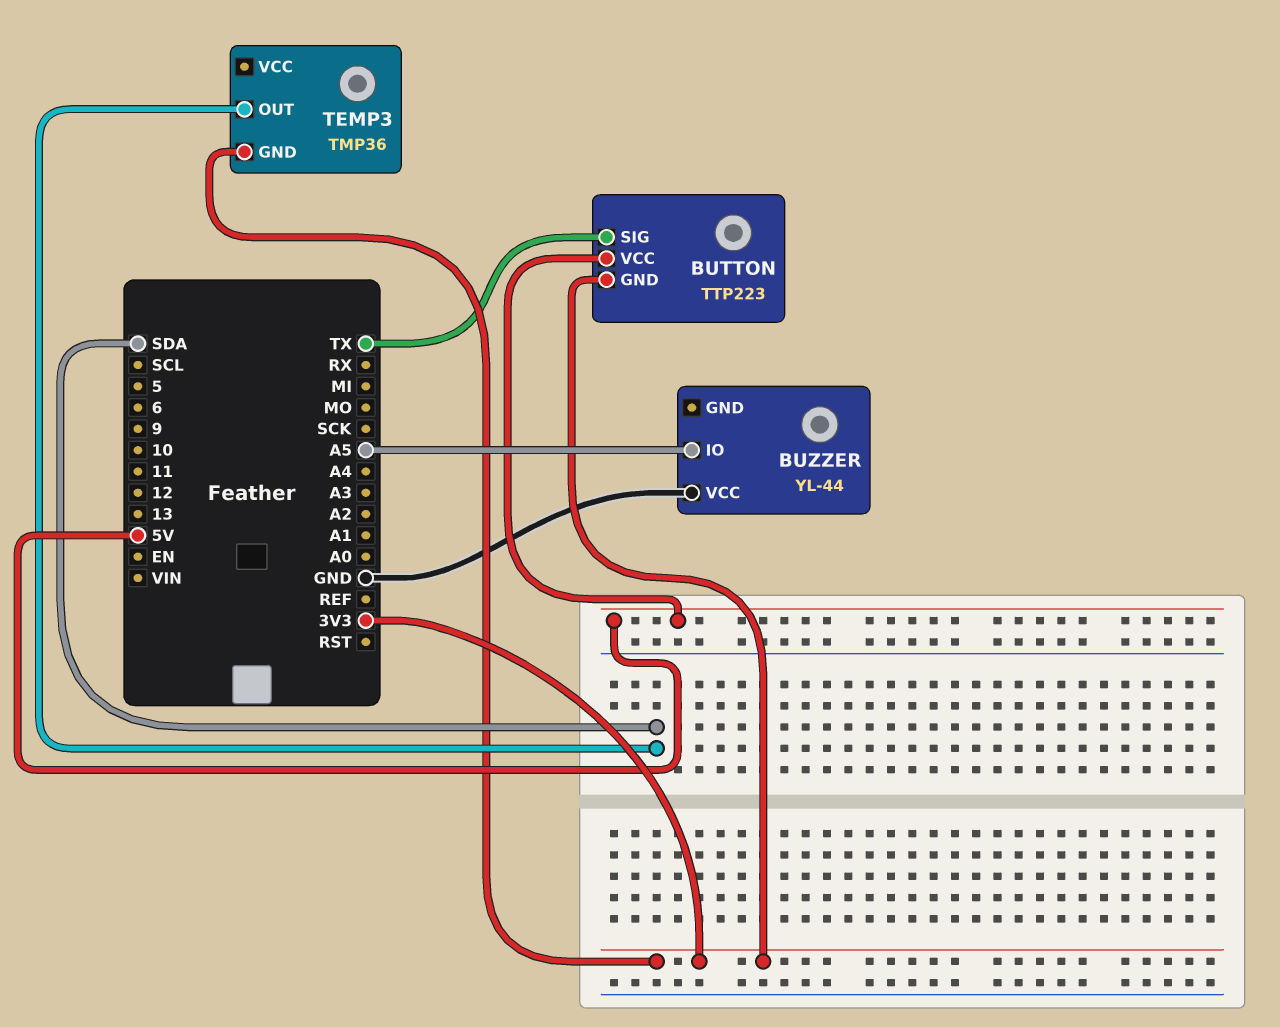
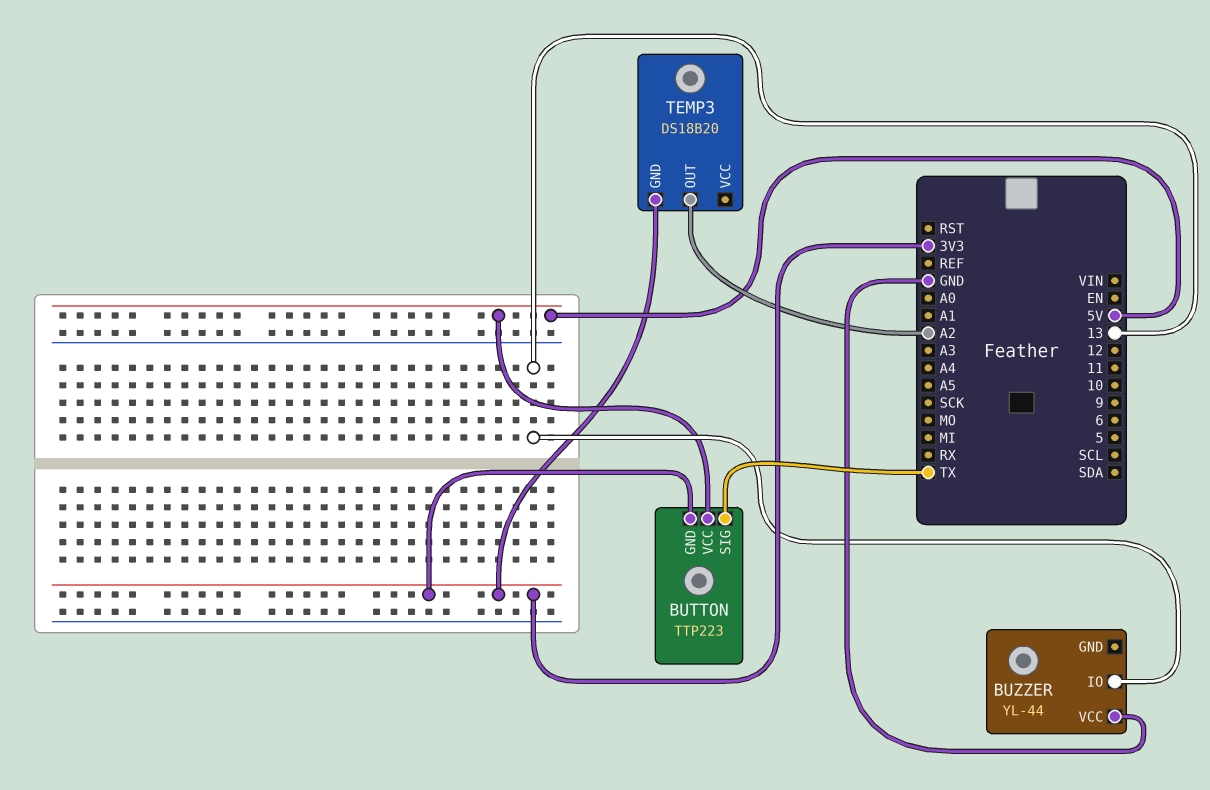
BUZZER pin IO: A5 -> 13
TEMP3: TMP36 -> DS18B20
TEMP3 pin OUT: SDA -> A2

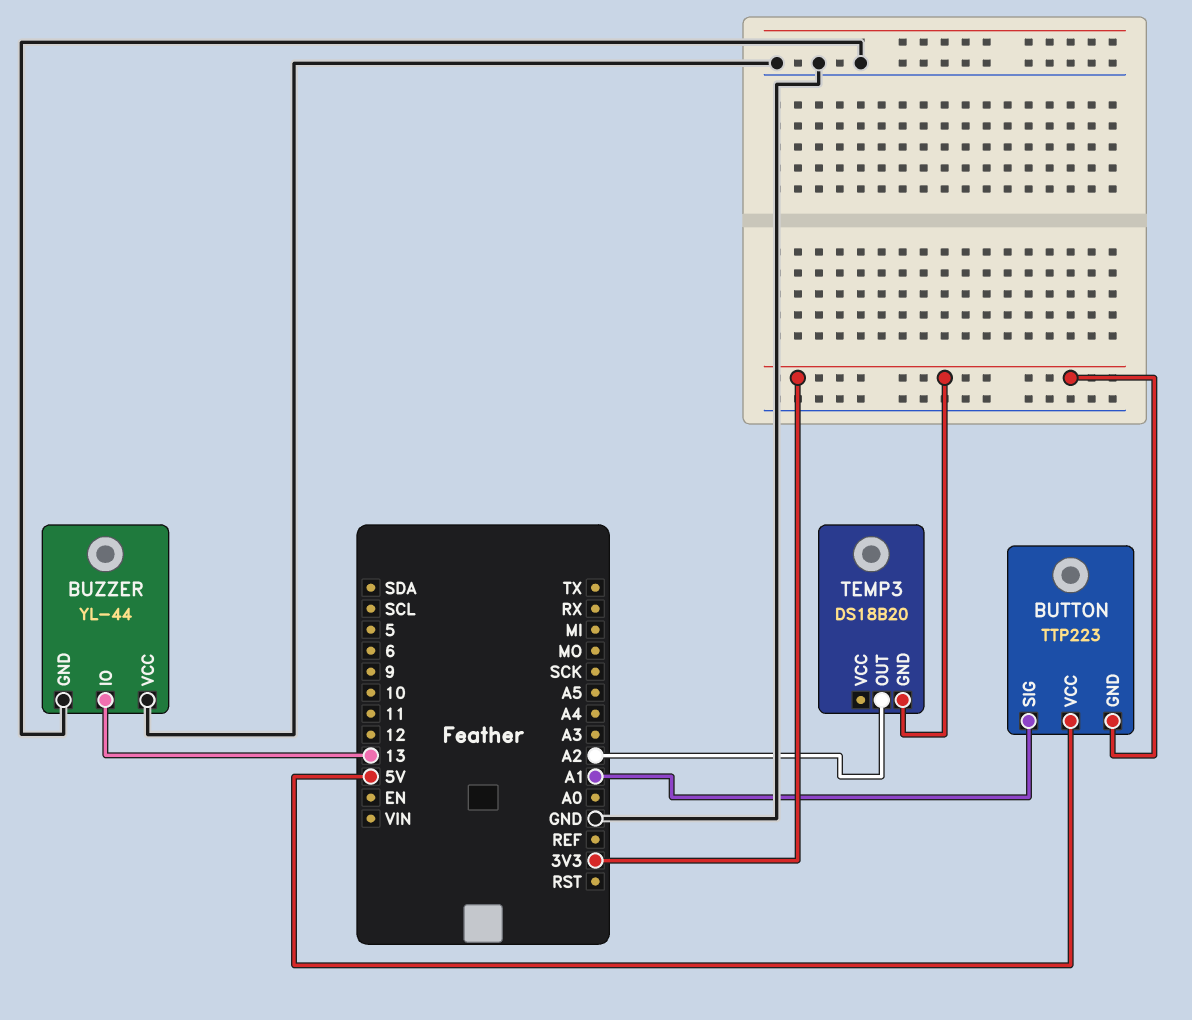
BUTTON pin SIG: TX -> A1
BUZZER pin GND: none -> GND

